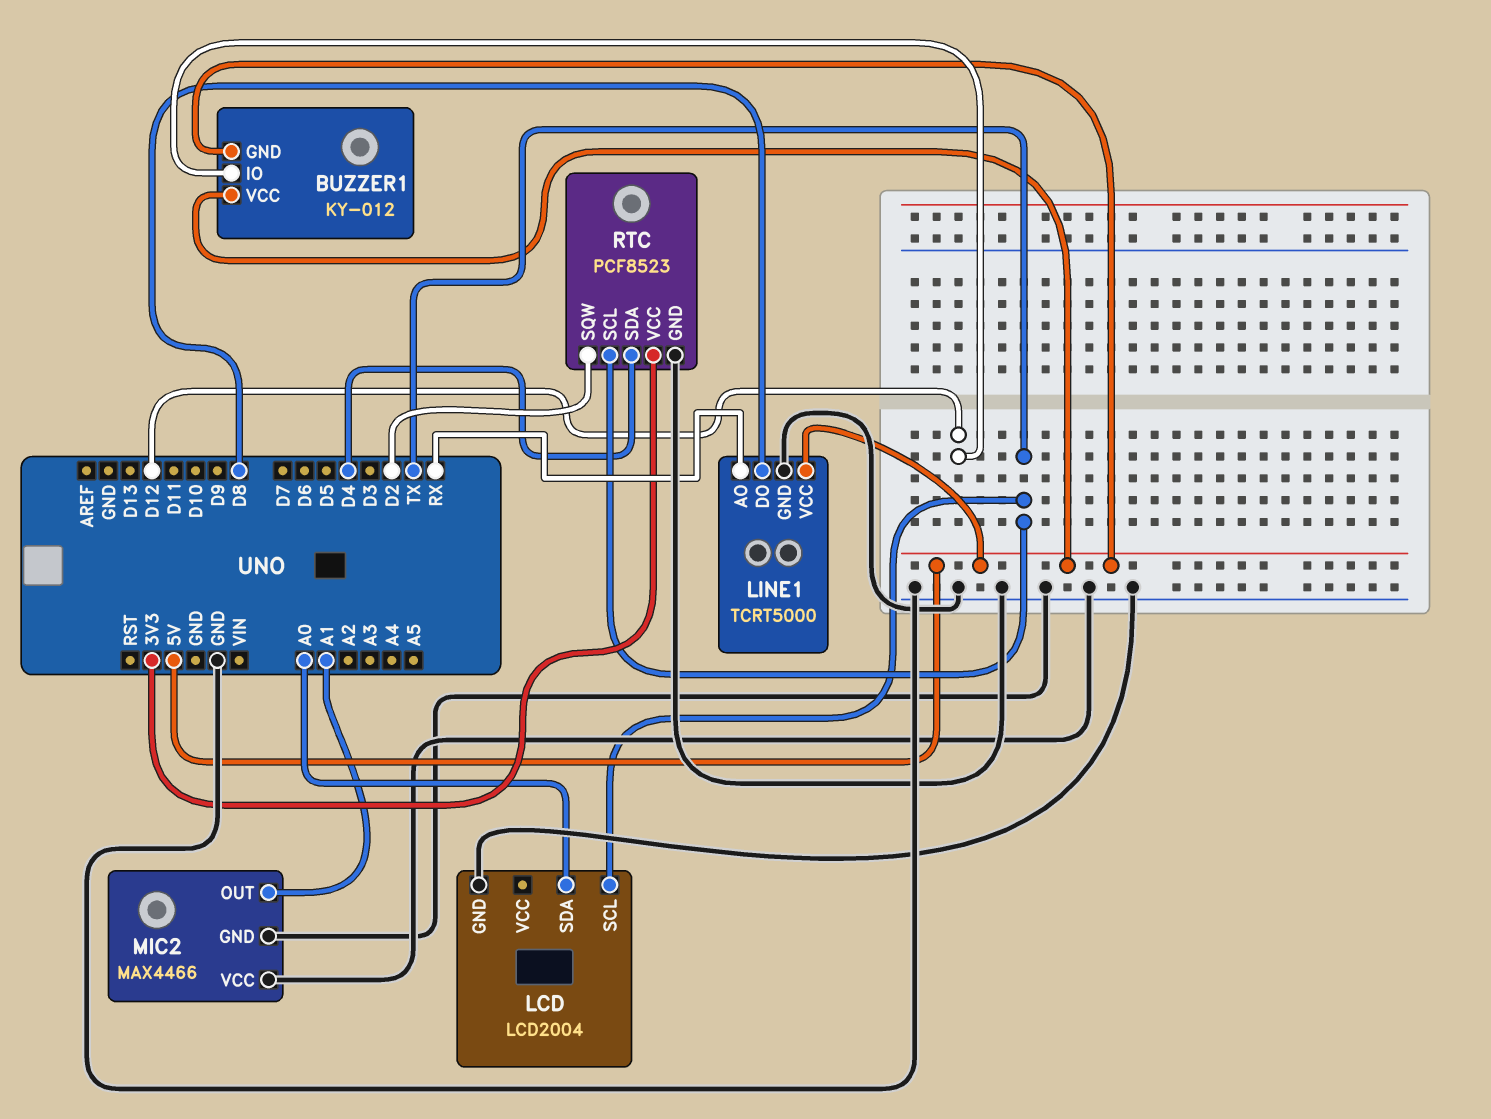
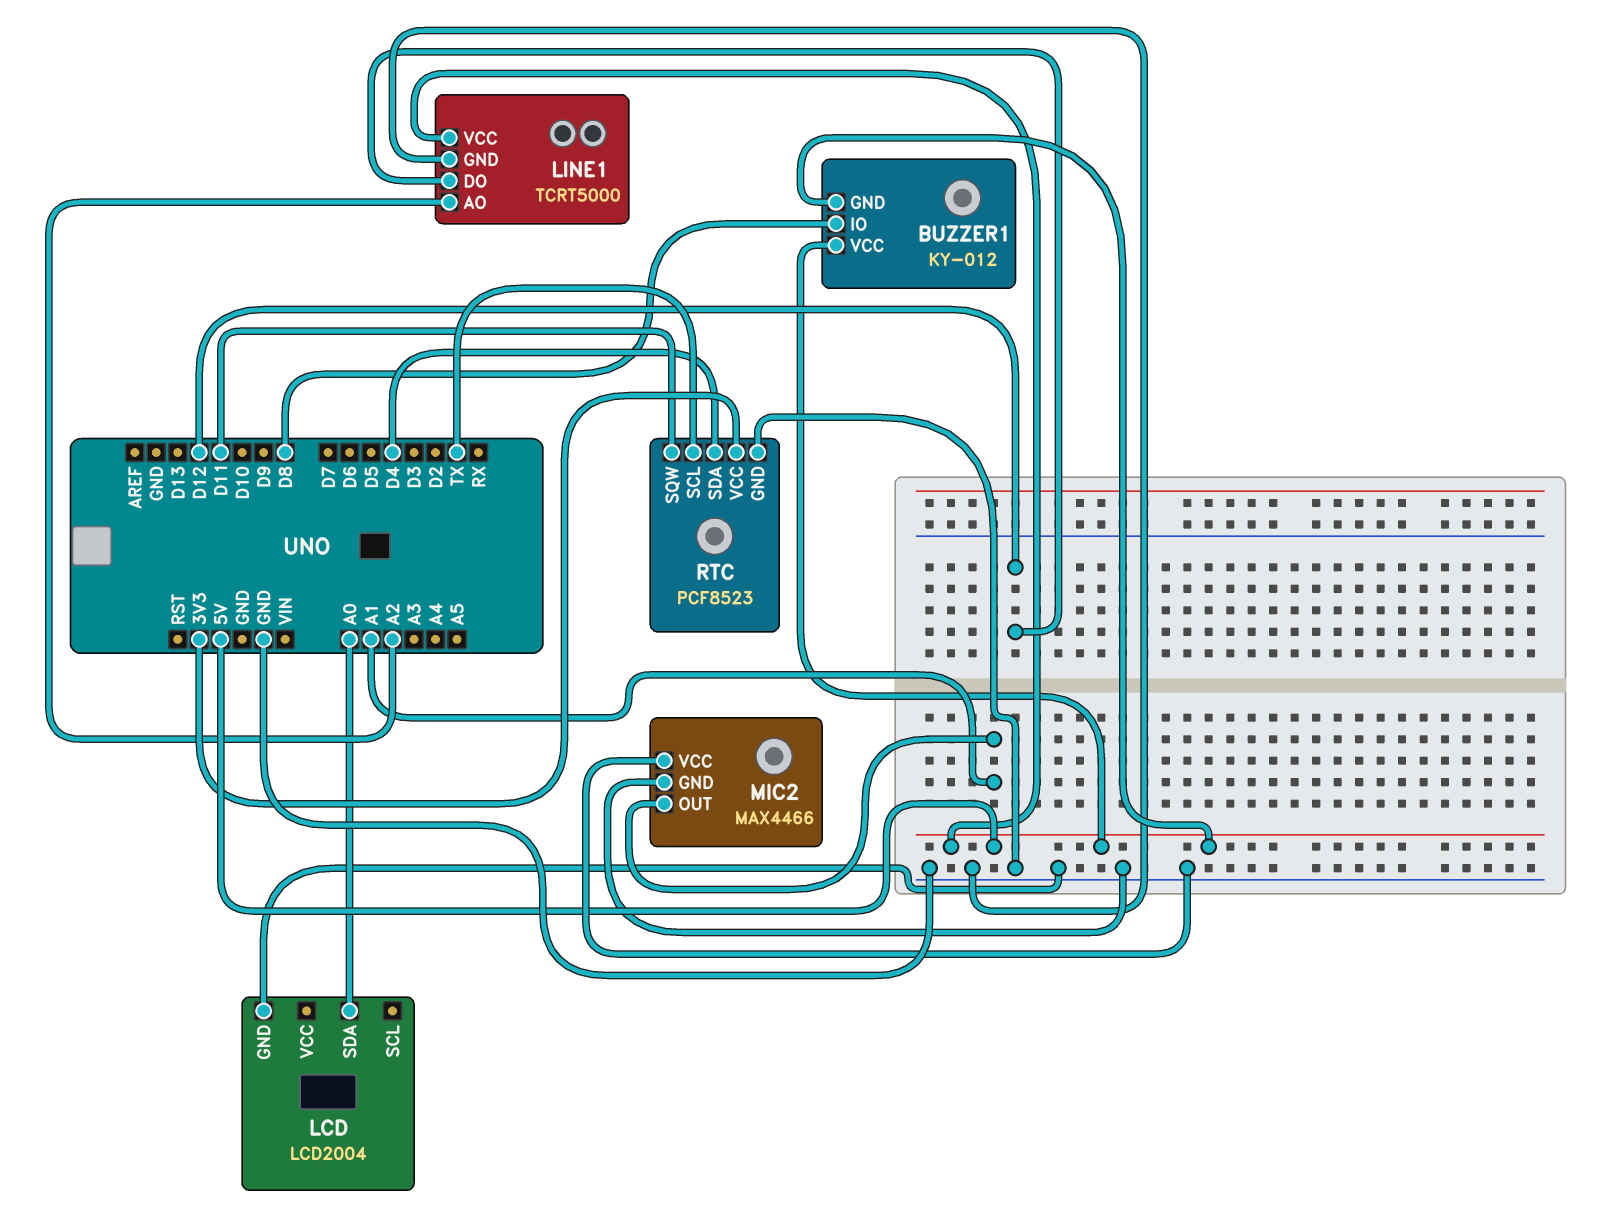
BUZZER1 pin IO: D12 -> D8
LCD pin SCL: TX -> none
LINE1 pin AO: RX -> A2
LINE1 pin DO: D8 -> D12
RTC pin SQW: D2 -> D11

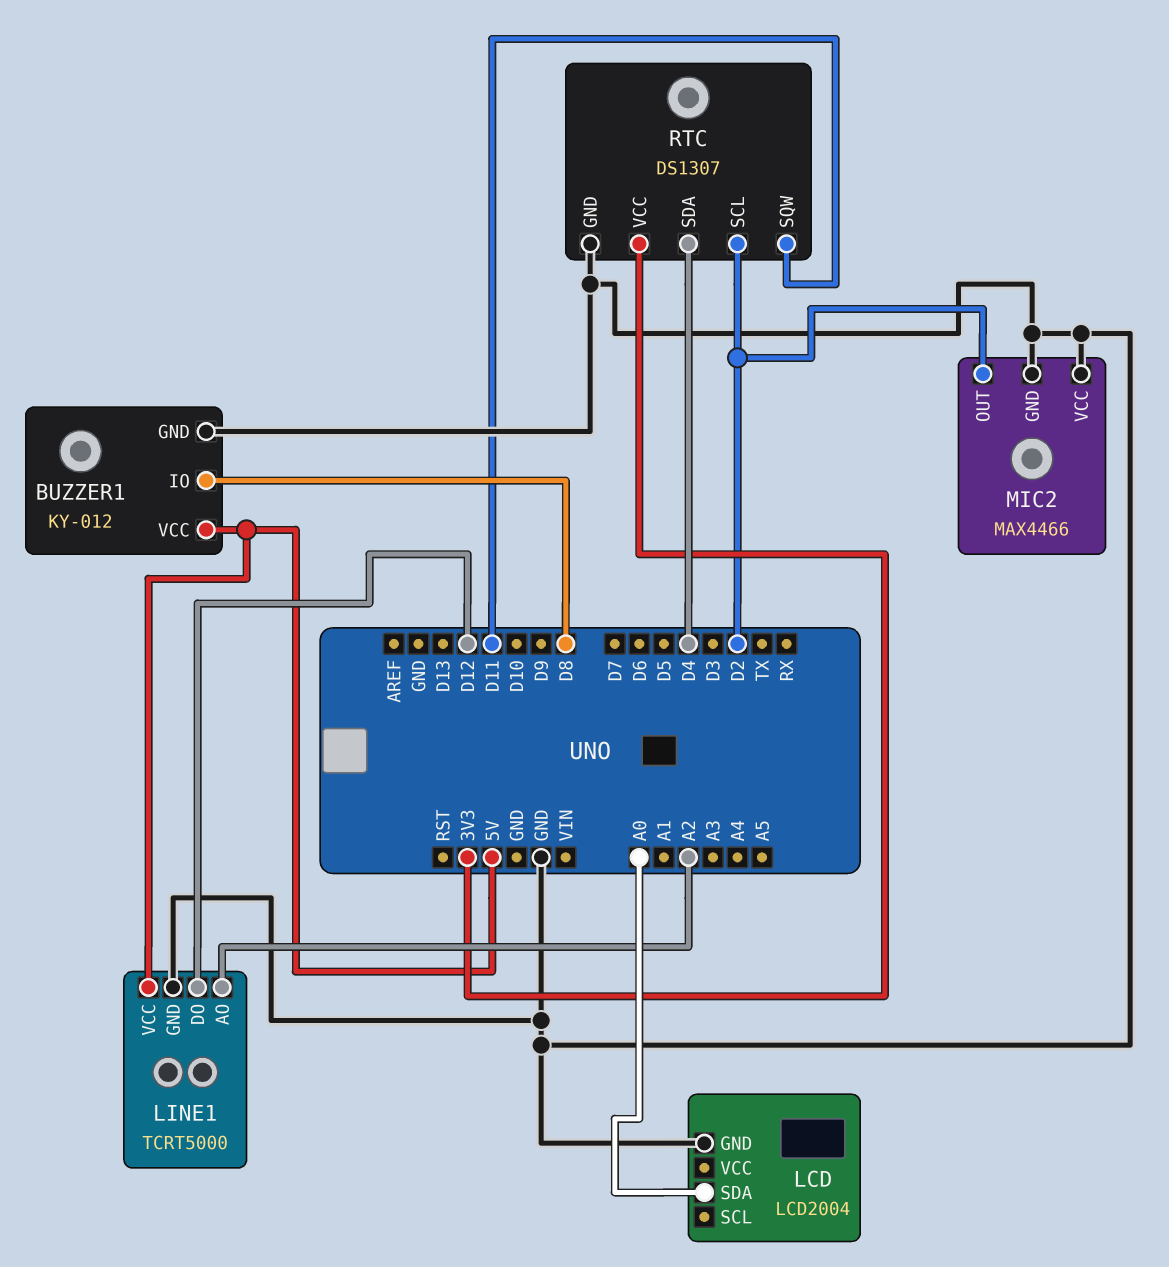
BUZZER1 pin GND: 5V -> GND
MIC2 pin OUT: A1 -> D2
RTC: PCF8523 -> DS1307
RTC pin SCL: TX -> D2

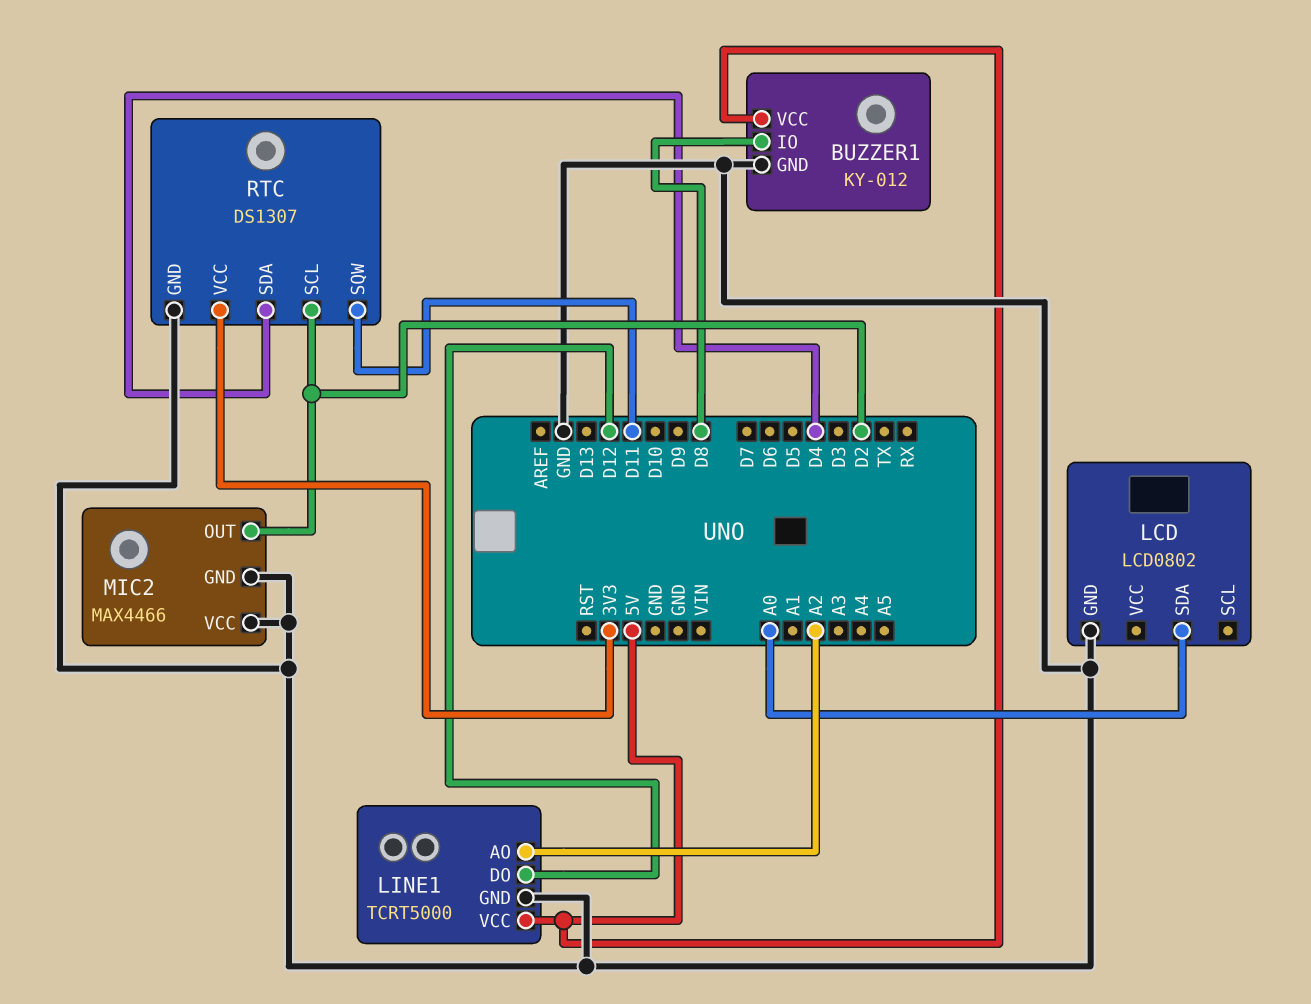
LCD: LCD2004 -> LCD0802

